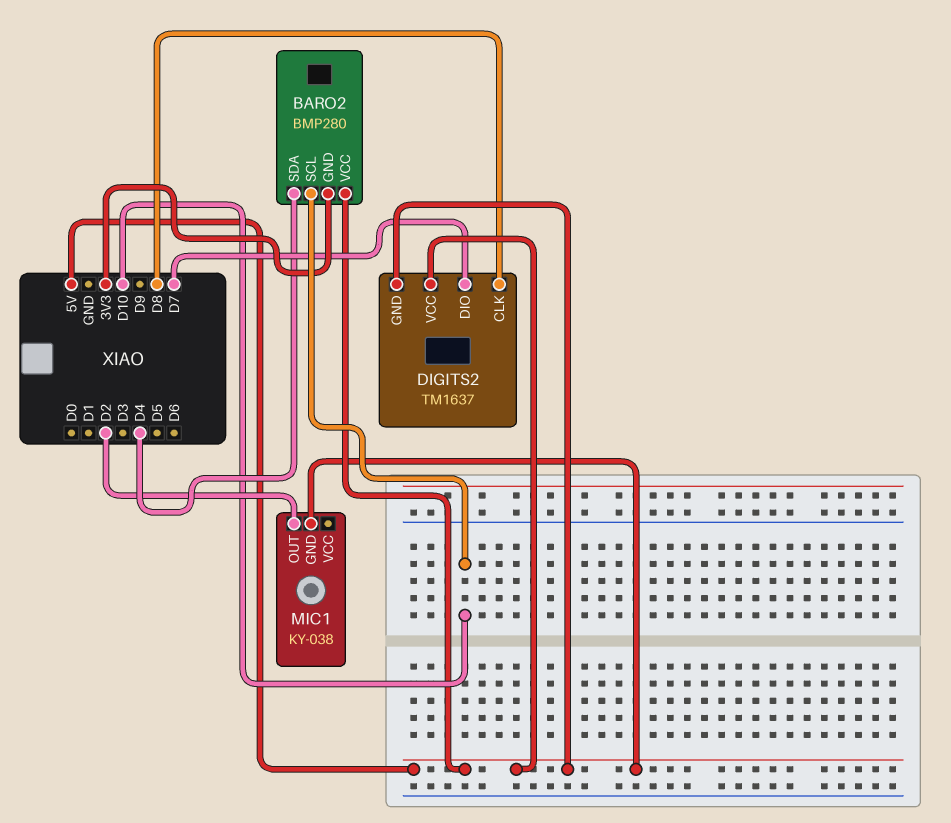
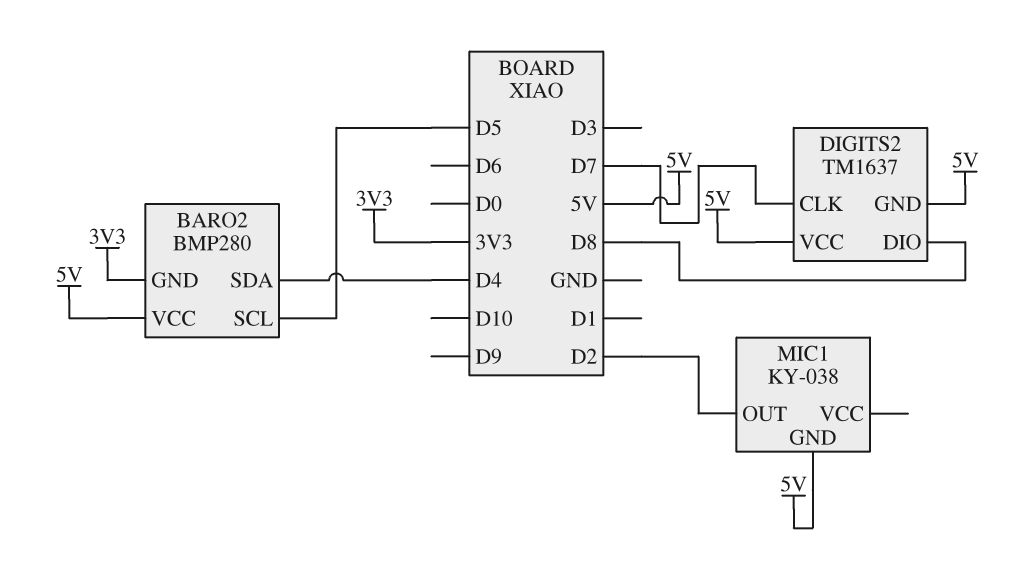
BARO2 pin SCL: D10 -> D5
DIGITS2 pin CLK: D8 -> D7
DIGITS2 pin DIO: D7 -> D8

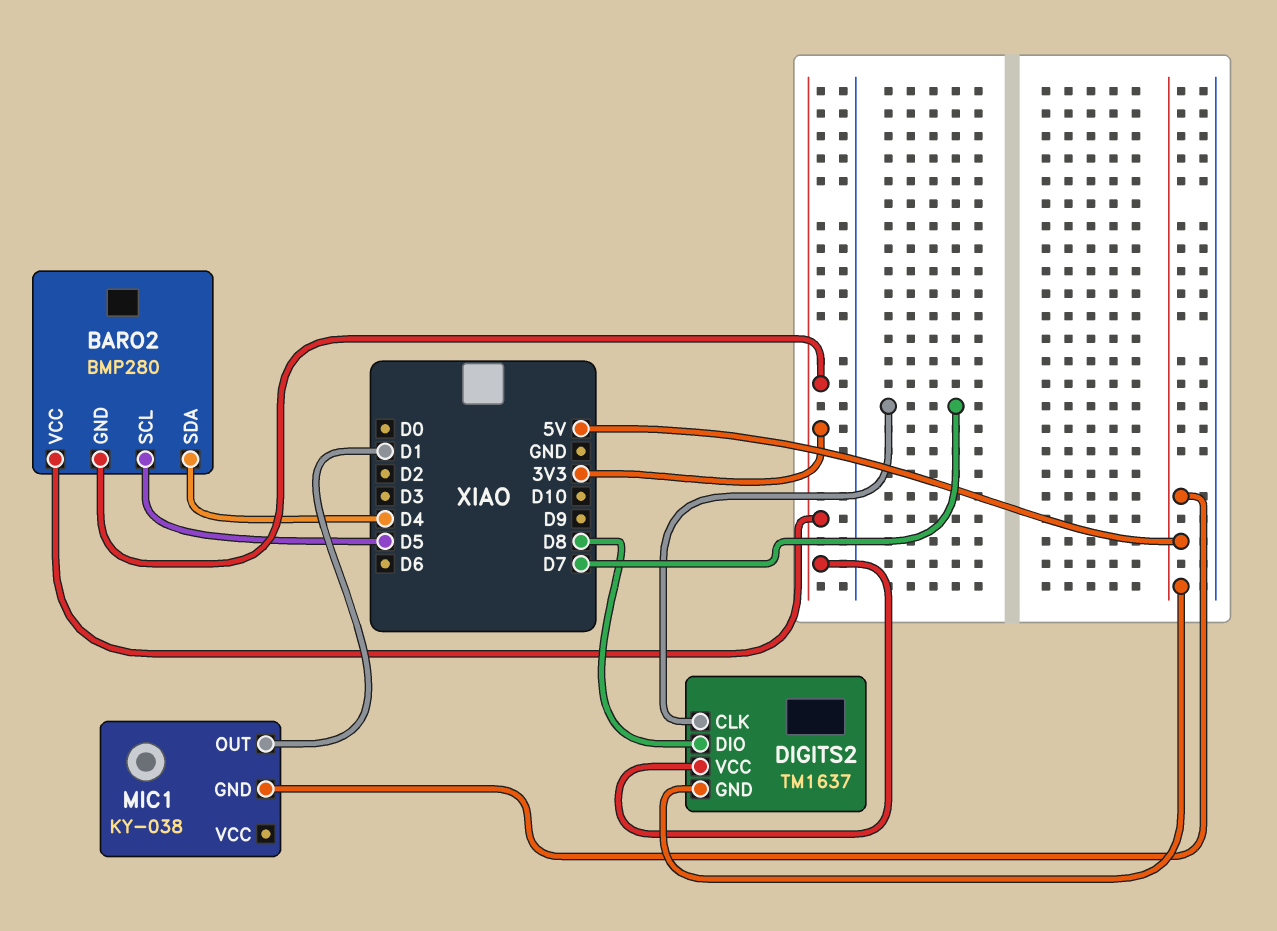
BARO2 pin VCC: 5V -> 3V3
DIGITS2 pin VCC: 5V -> 3V3
MIC1 pin OUT: D2 -> D1

